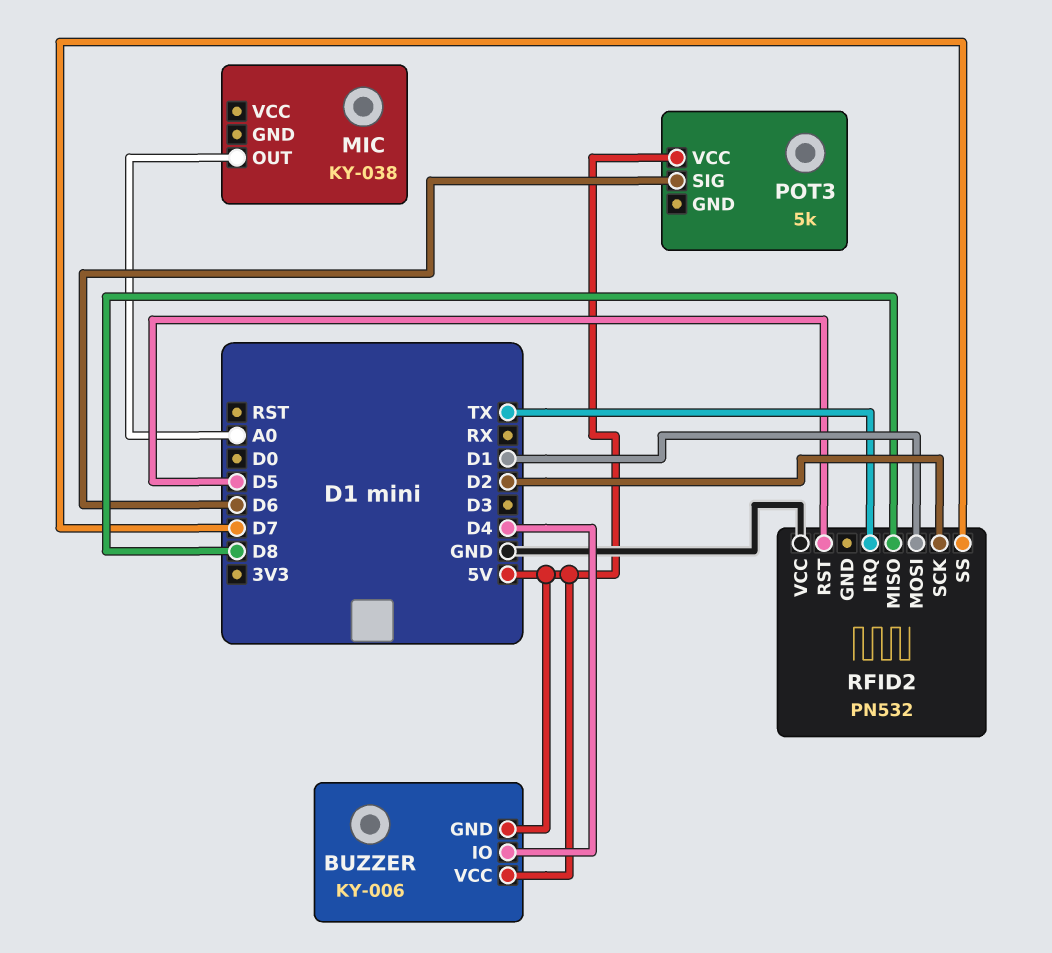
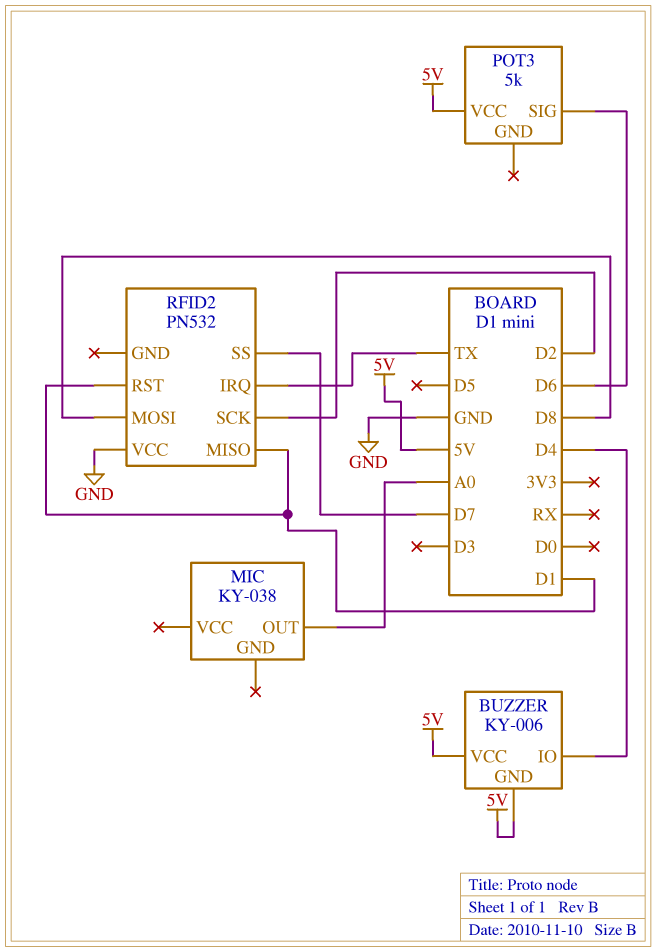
RFID2 pin MISO: D8 -> D1
RFID2 pin MOSI: D1 -> D8
RFID2 pin RST: D5 -> D1

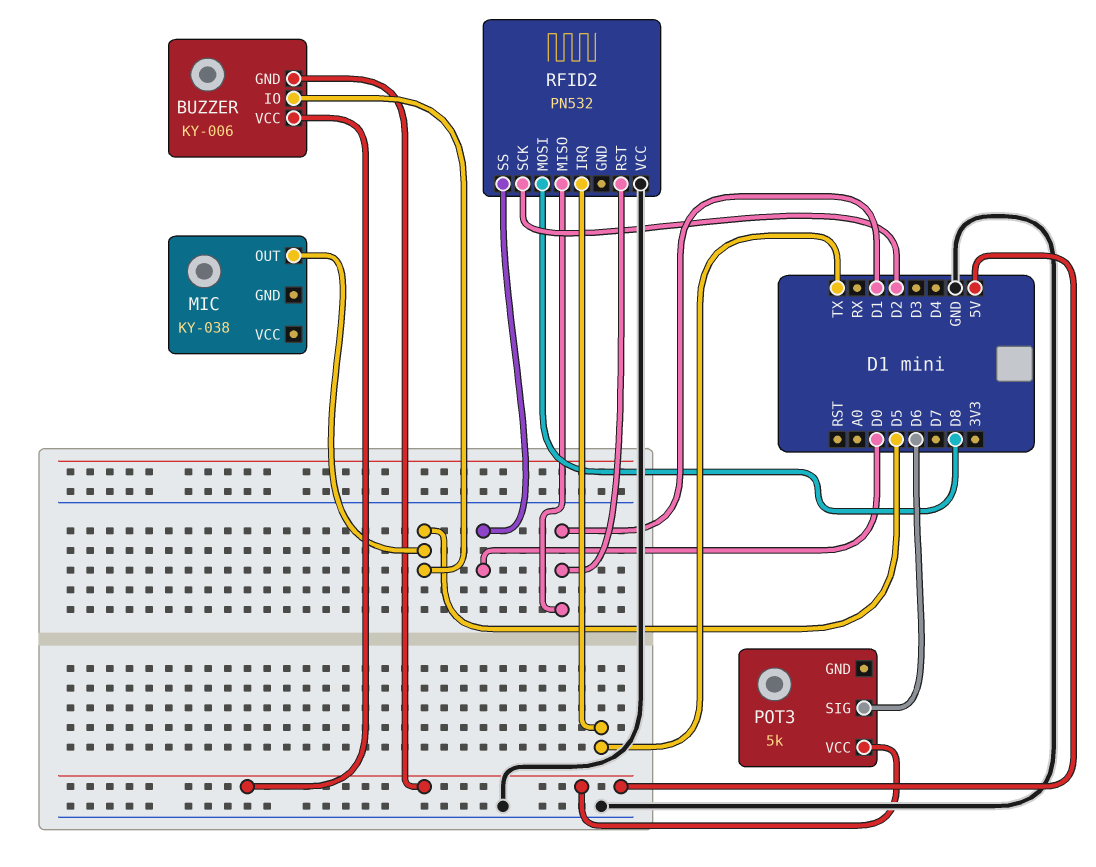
BUZZER pin IO: D4 -> D5
MIC pin OUT: A0 -> D5
RFID2 pin SS: D7 -> D0

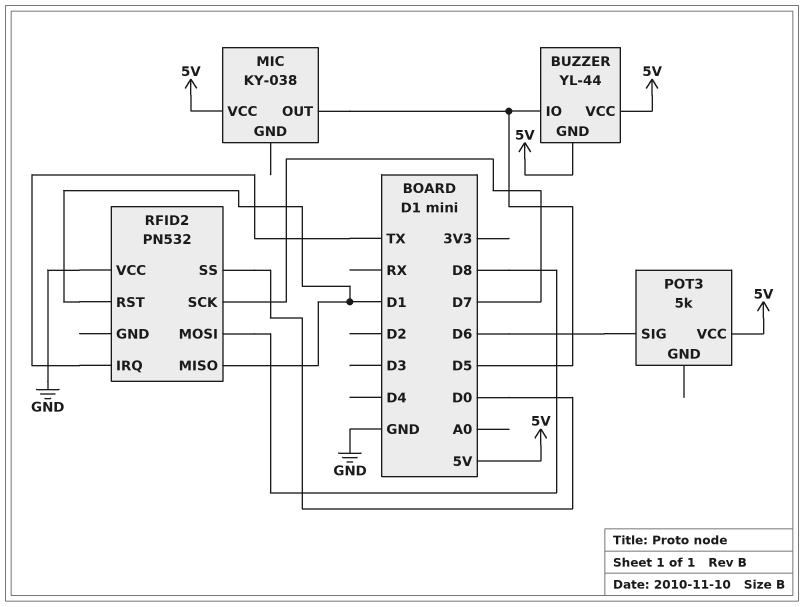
BUZZER: KY-006 -> YL-44
MIC pin VCC: none -> 5V
RFID2 pin SCK: D2 -> D7

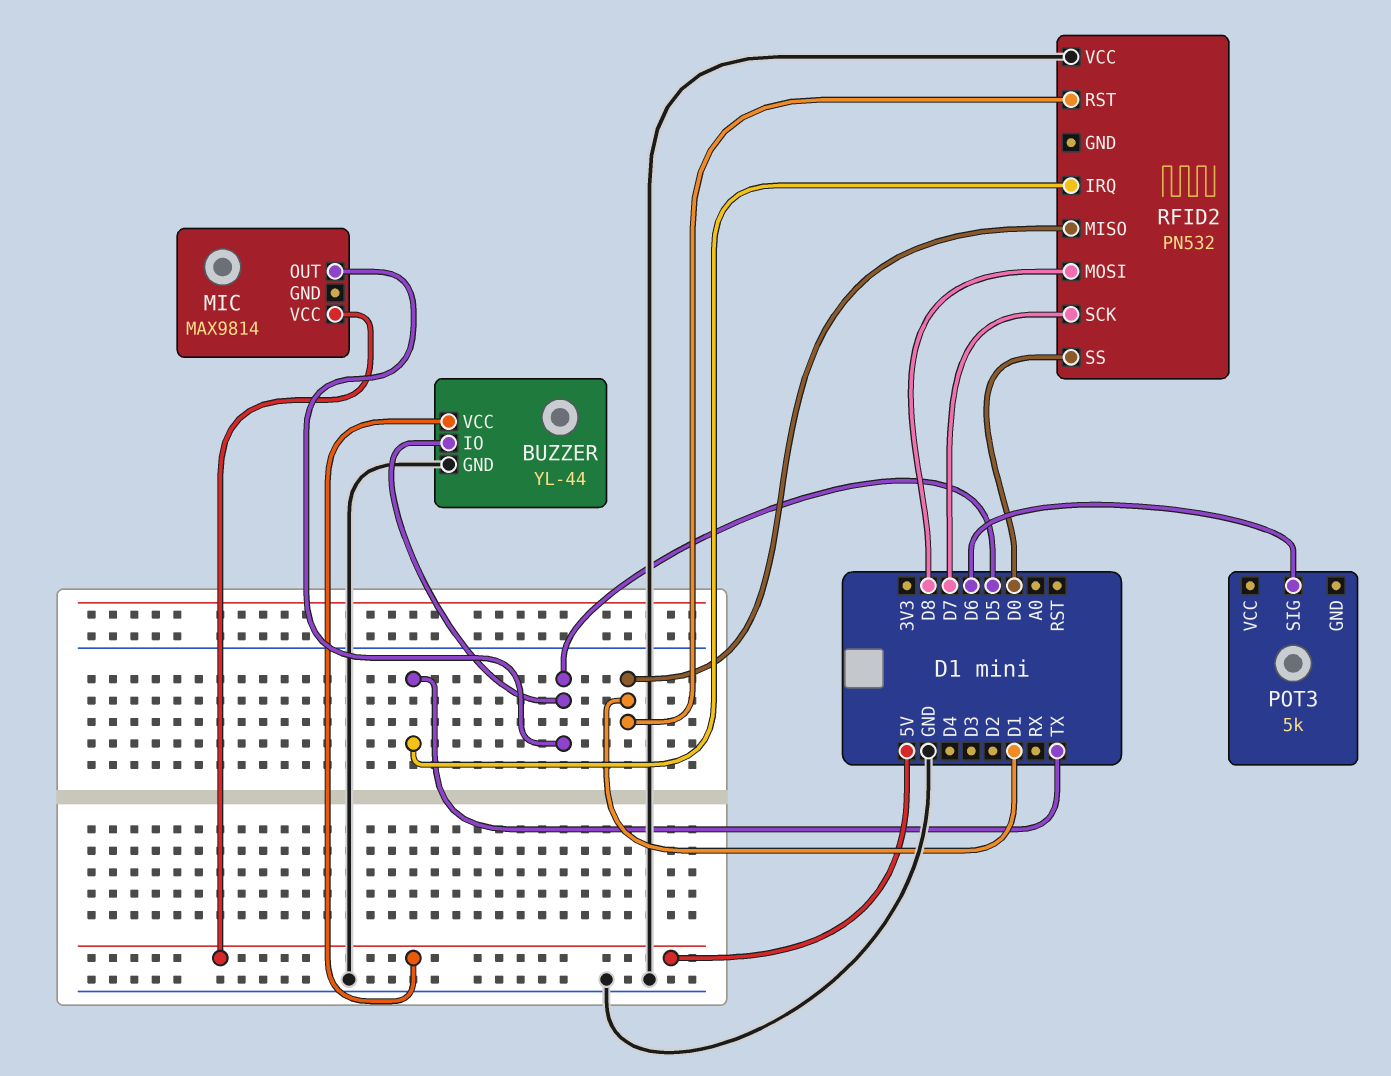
BUZZER pin GND: 5V -> GND
MIC: KY-038 -> MAX9814
POT3 pin VCC: 5V -> none

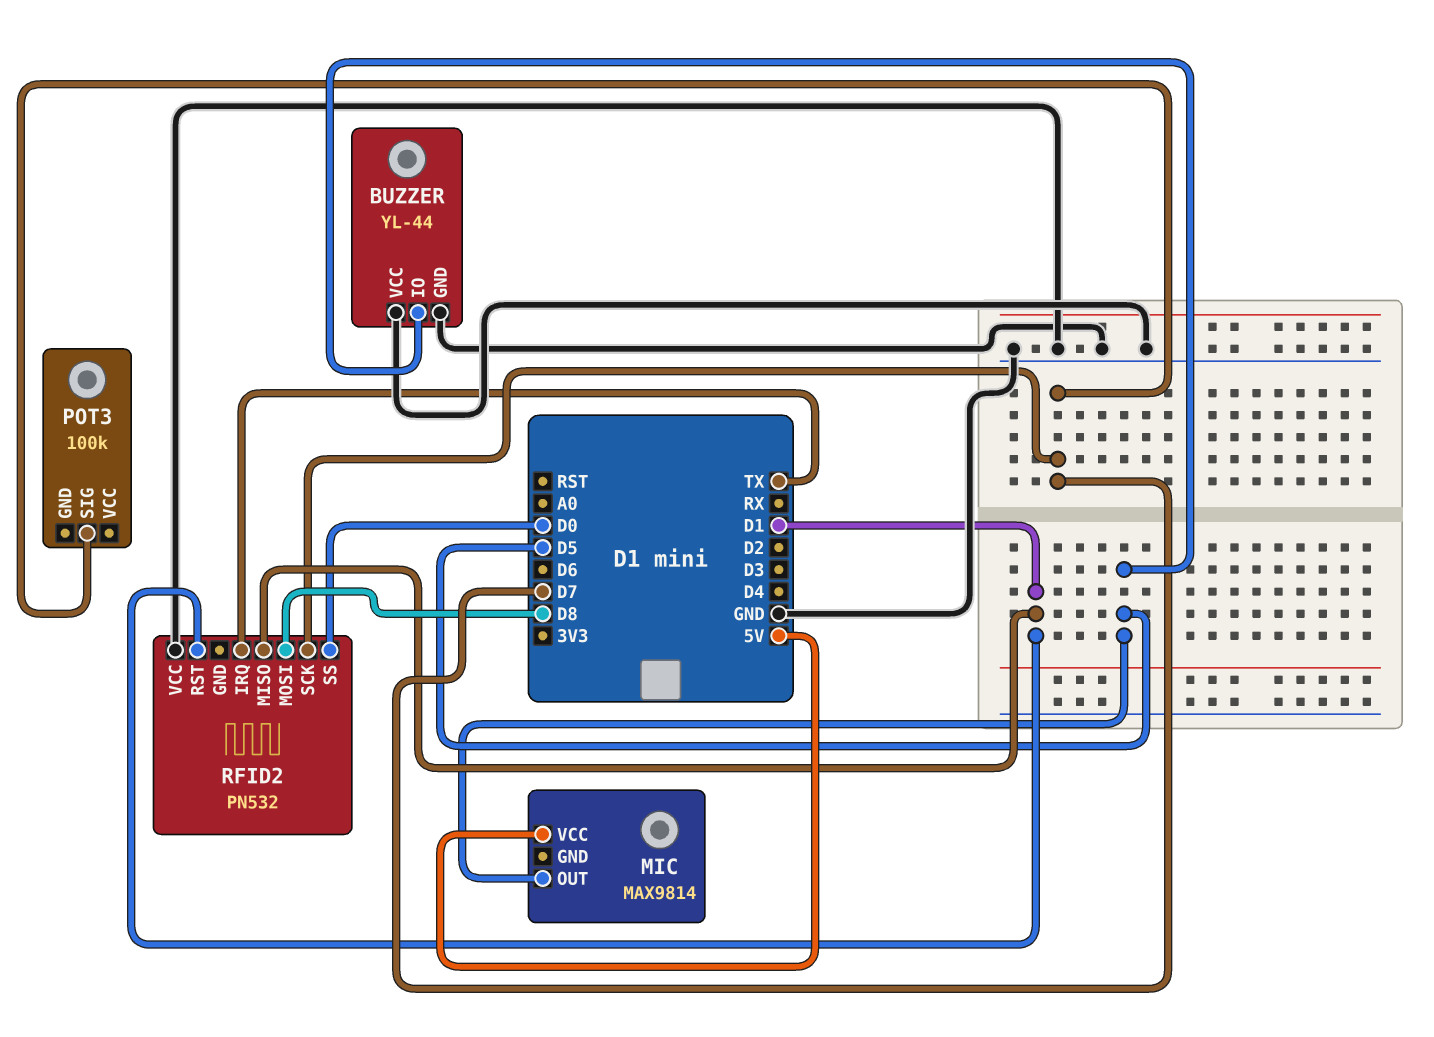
BUZZER pin VCC: 5V -> GND
POT3: 5k -> 100k
POT3 pin SIG: D6 -> D7

